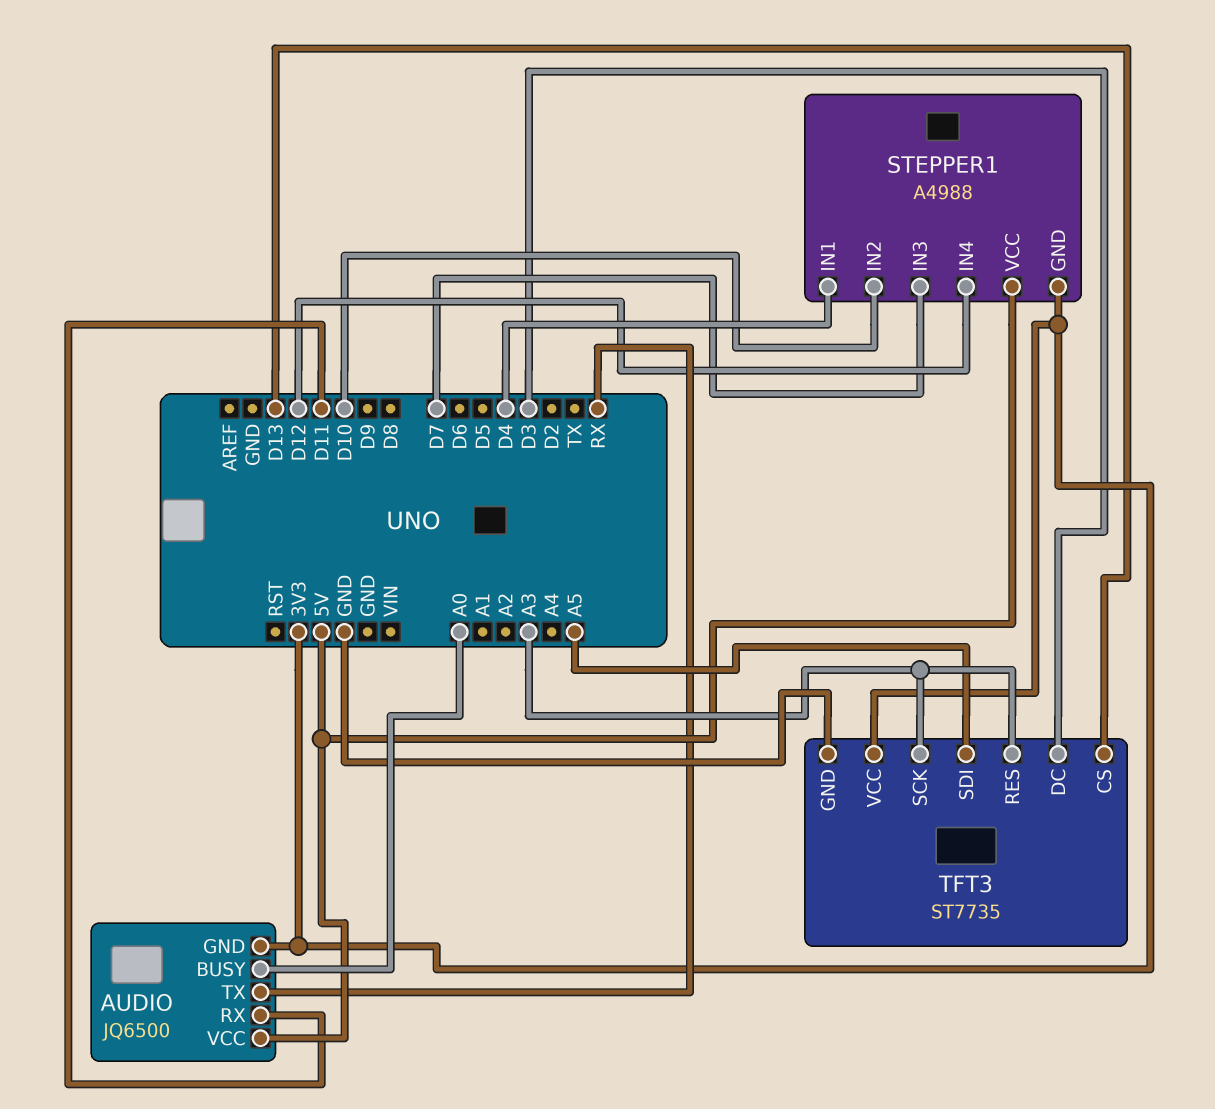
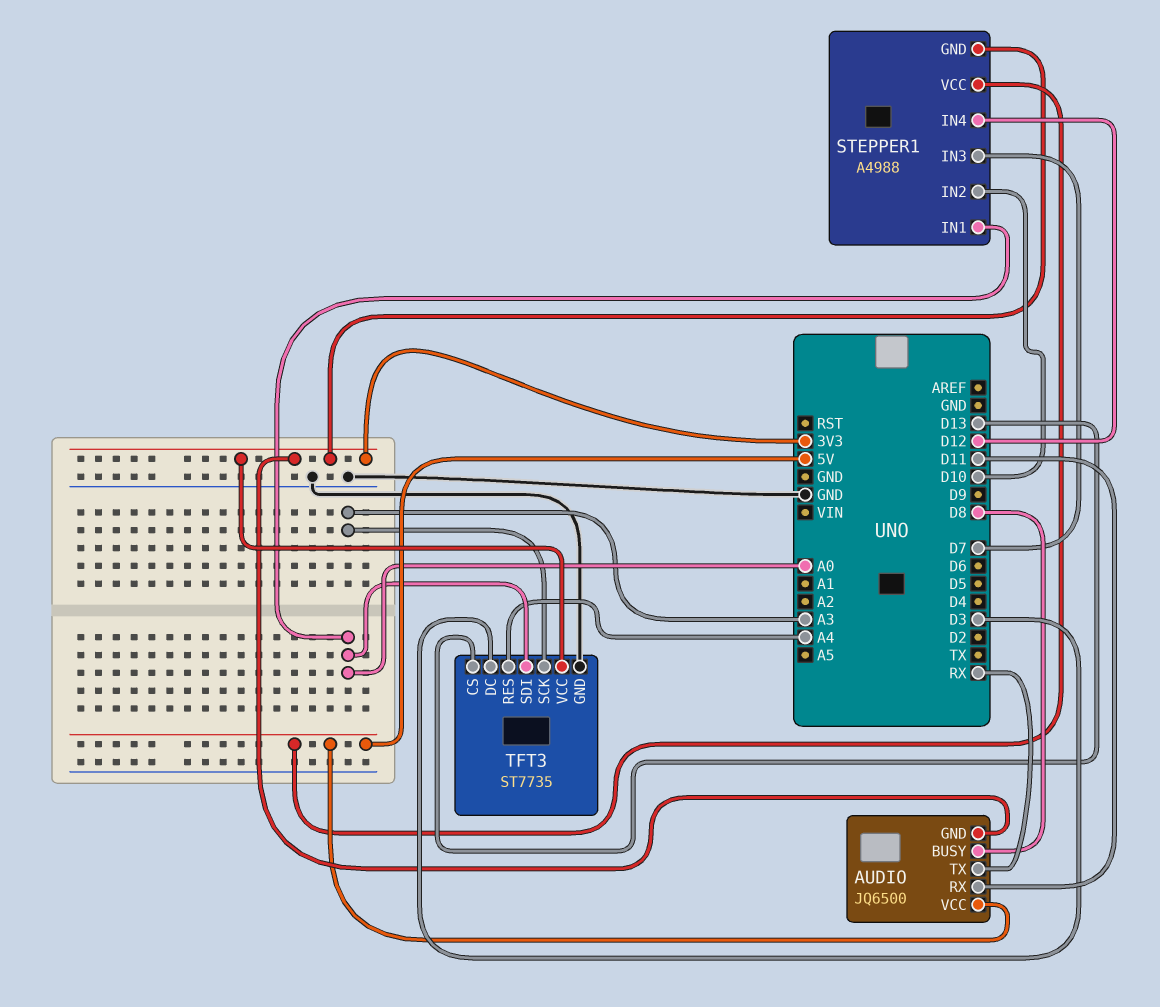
AUDIO pin BUSY: A0 -> D8
STEPPER1 pin IN1: D4 -> A0
TFT3 pin RES: A3 -> A4
TFT3 pin SDI: A5 -> A0

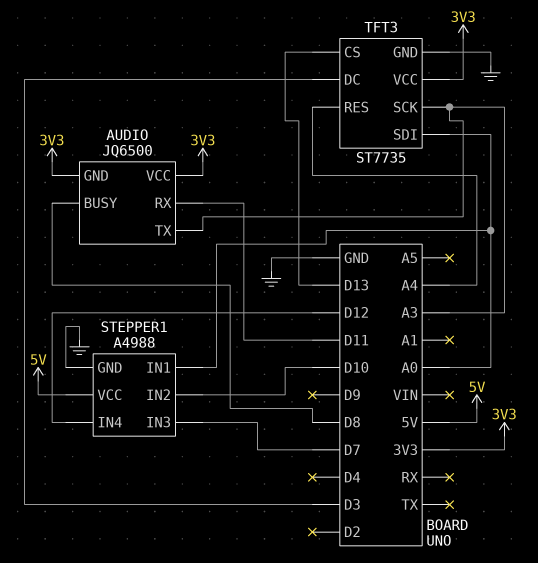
AUDIO pin TX: RX -> A3
AUDIO pin VCC: 5V -> 3V3
STEPPER1 pin GND: 3V3 -> GND

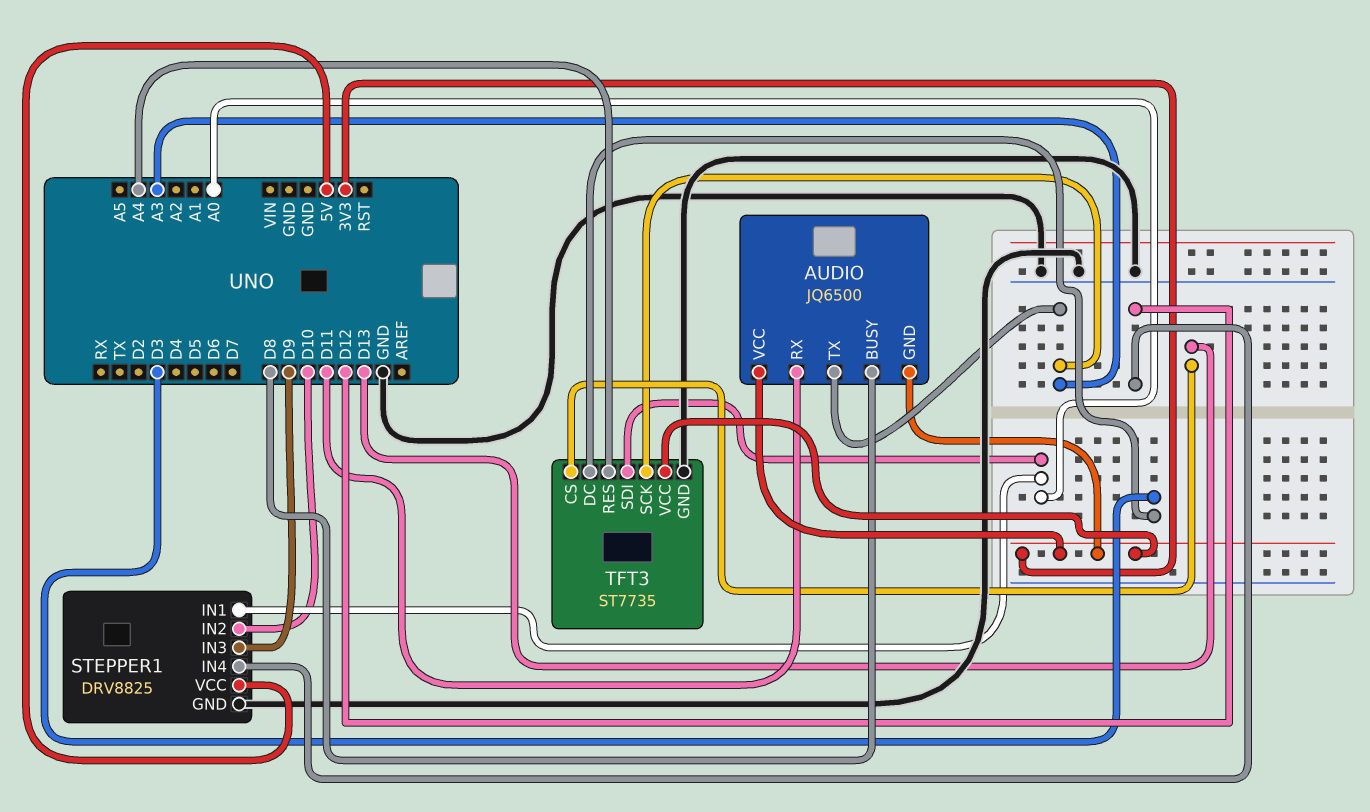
STEPPER1: A4988 -> DRV8825
STEPPER1 pin IN3: D7 -> D9

